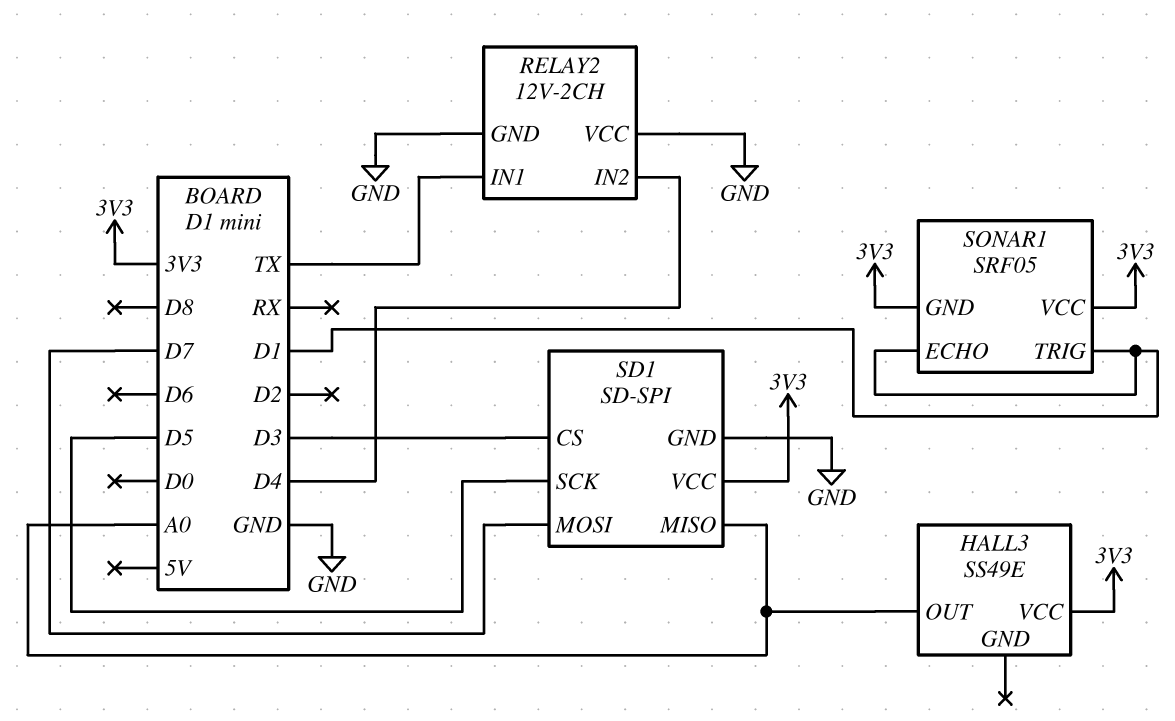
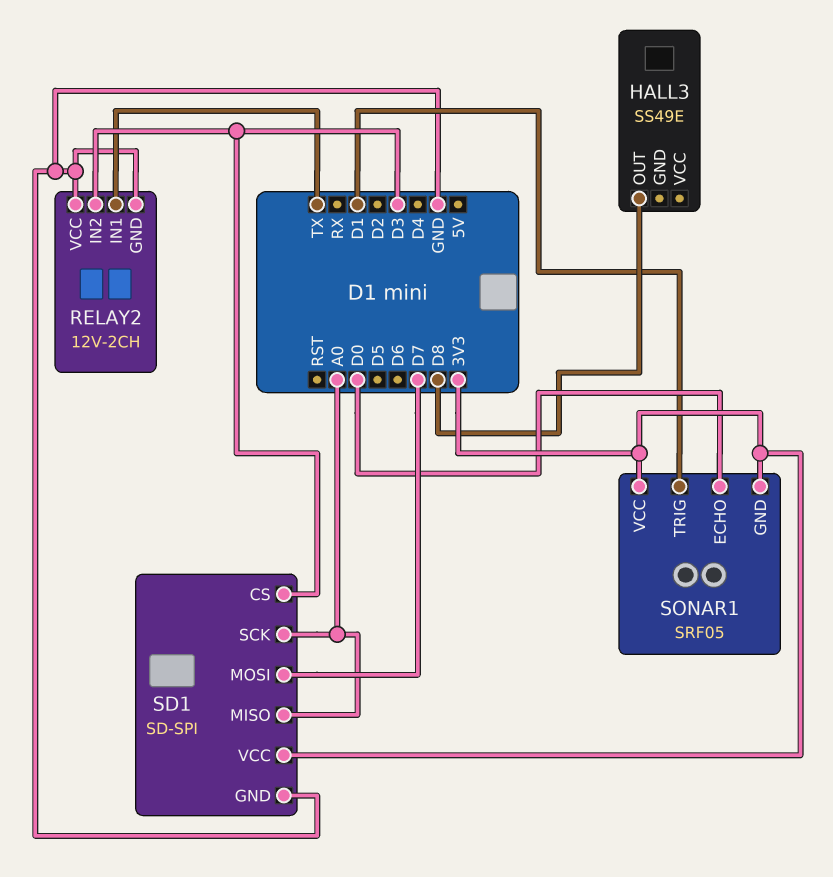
HALL3 pin OUT: A0 -> D8
HALL3 pin VCC: 3V3 -> none
RELAY2 pin IN2: D4 -> D3
SD1 pin SCK: D5 -> A0
SONAR1 pin ECHO: D1 -> D0

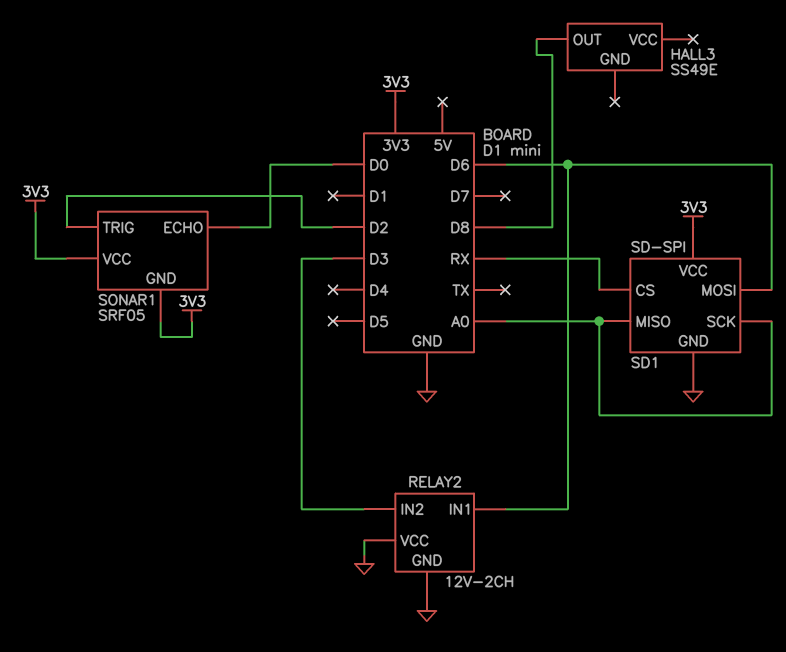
RELAY2 pin IN1: TX -> D6
SD1 pin CS: D3 -> RX
SD1 pin MOSI: D7 -> D6
SONAR1 pin TRIG: D1 -> D2

